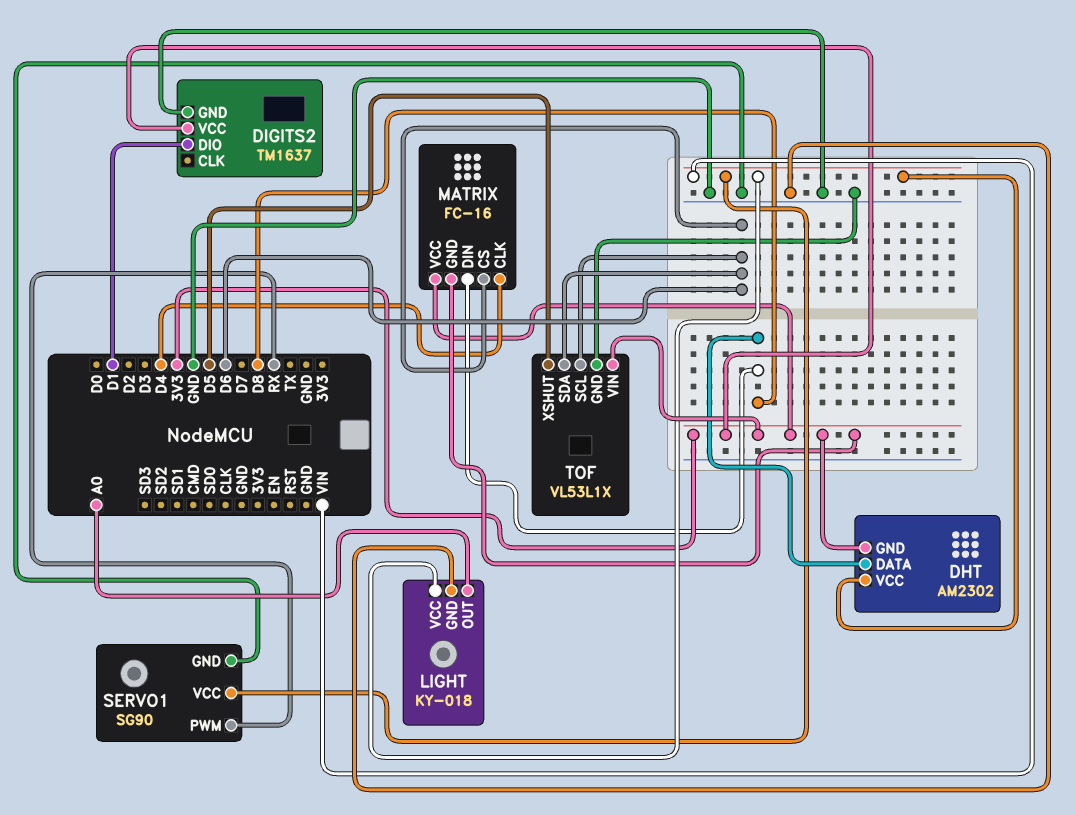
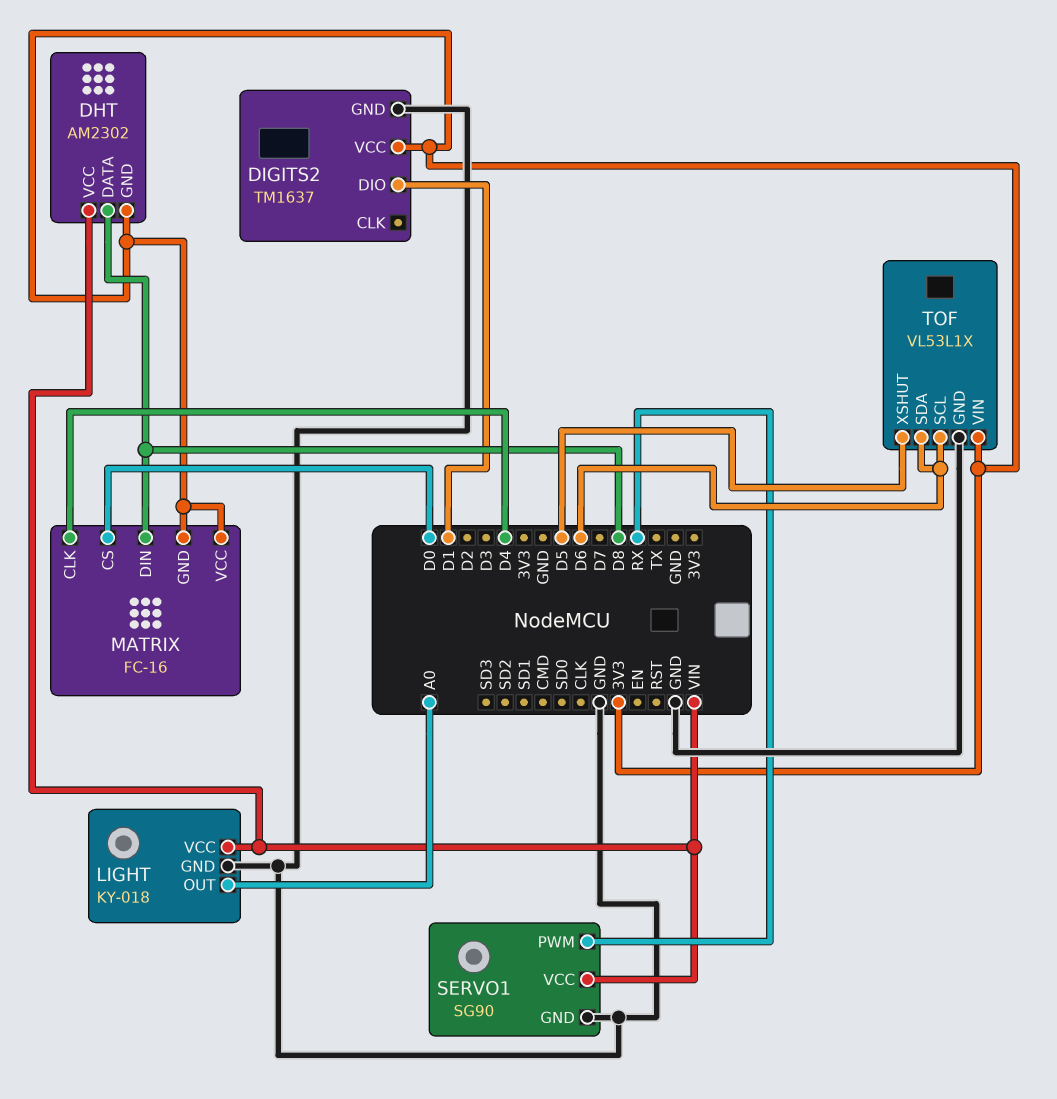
MATRIX pin CS: D6 -> D0

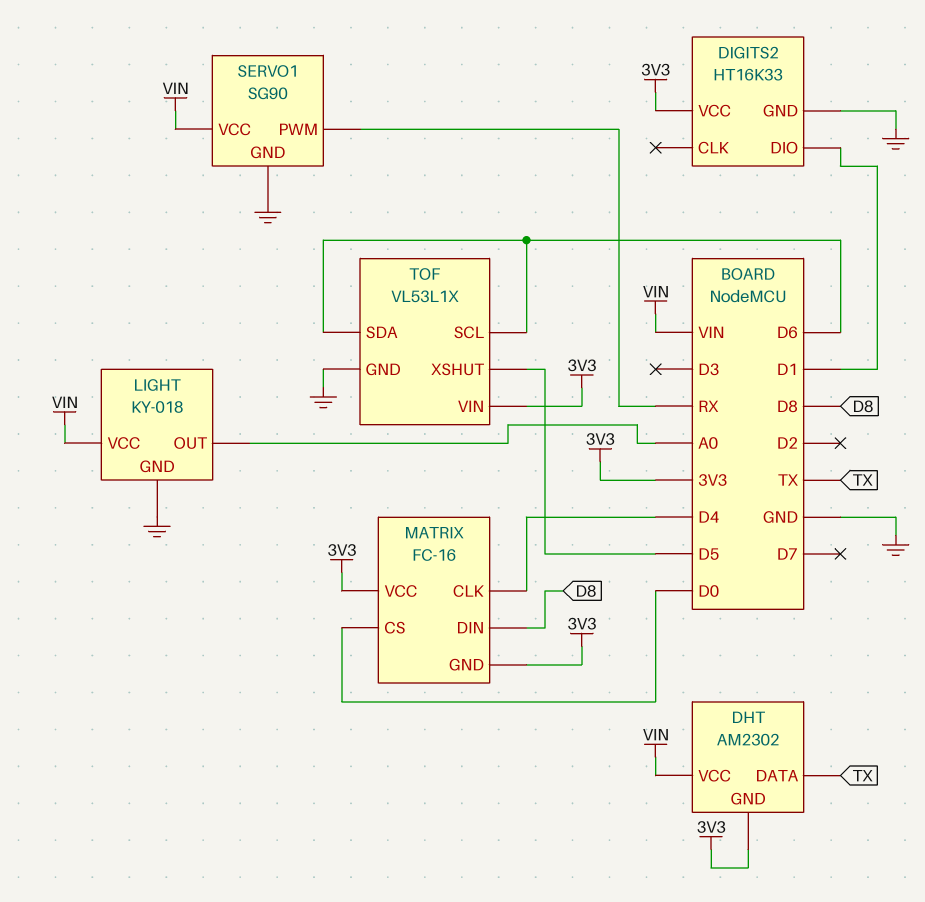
DHT pin DATA: D8 -> TX
DIGITS2: TM1637 -> HT16K33

